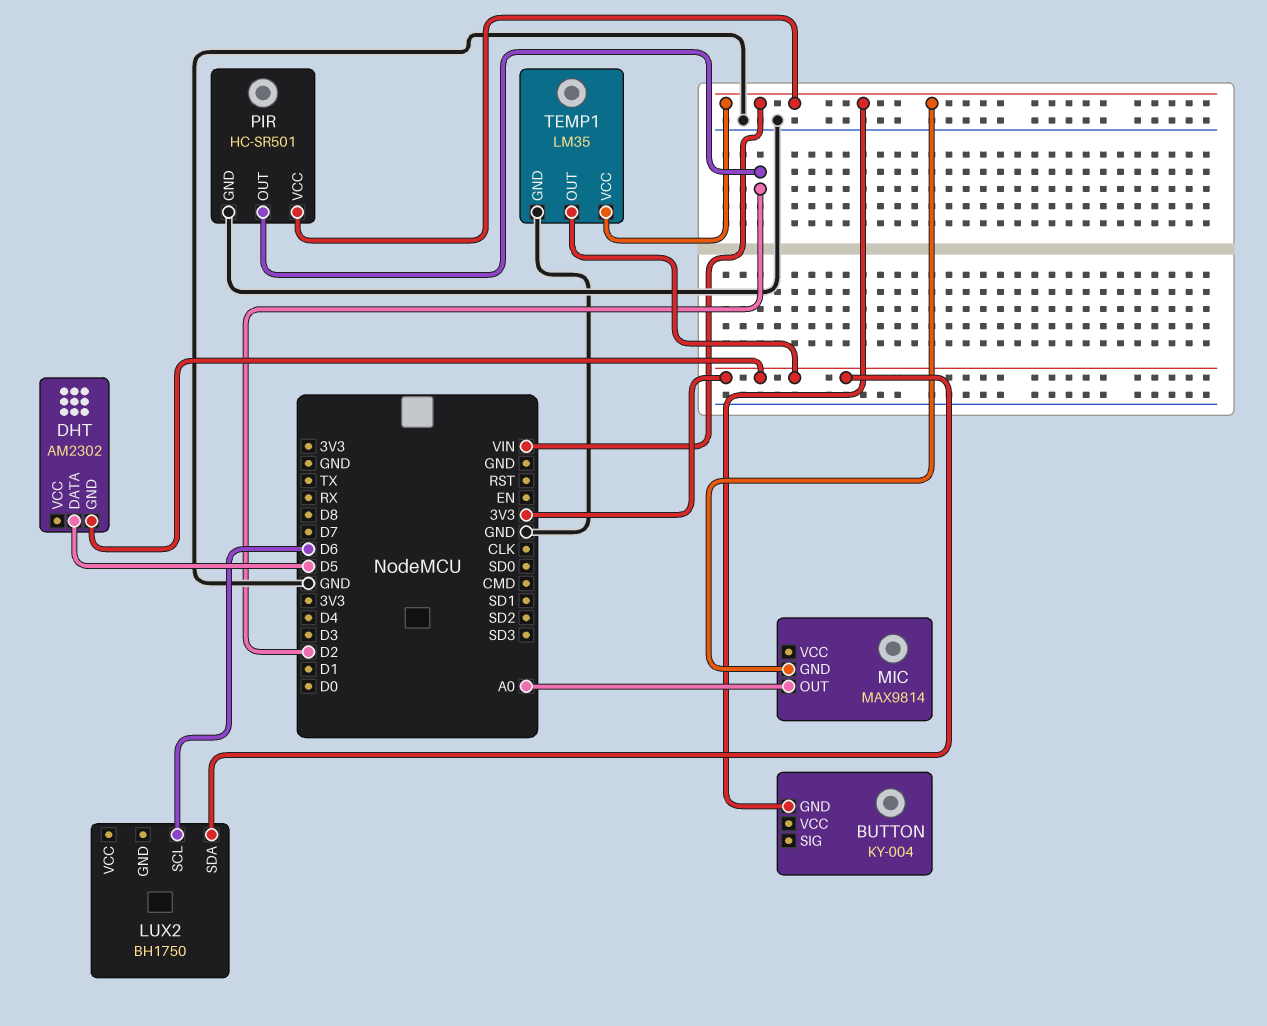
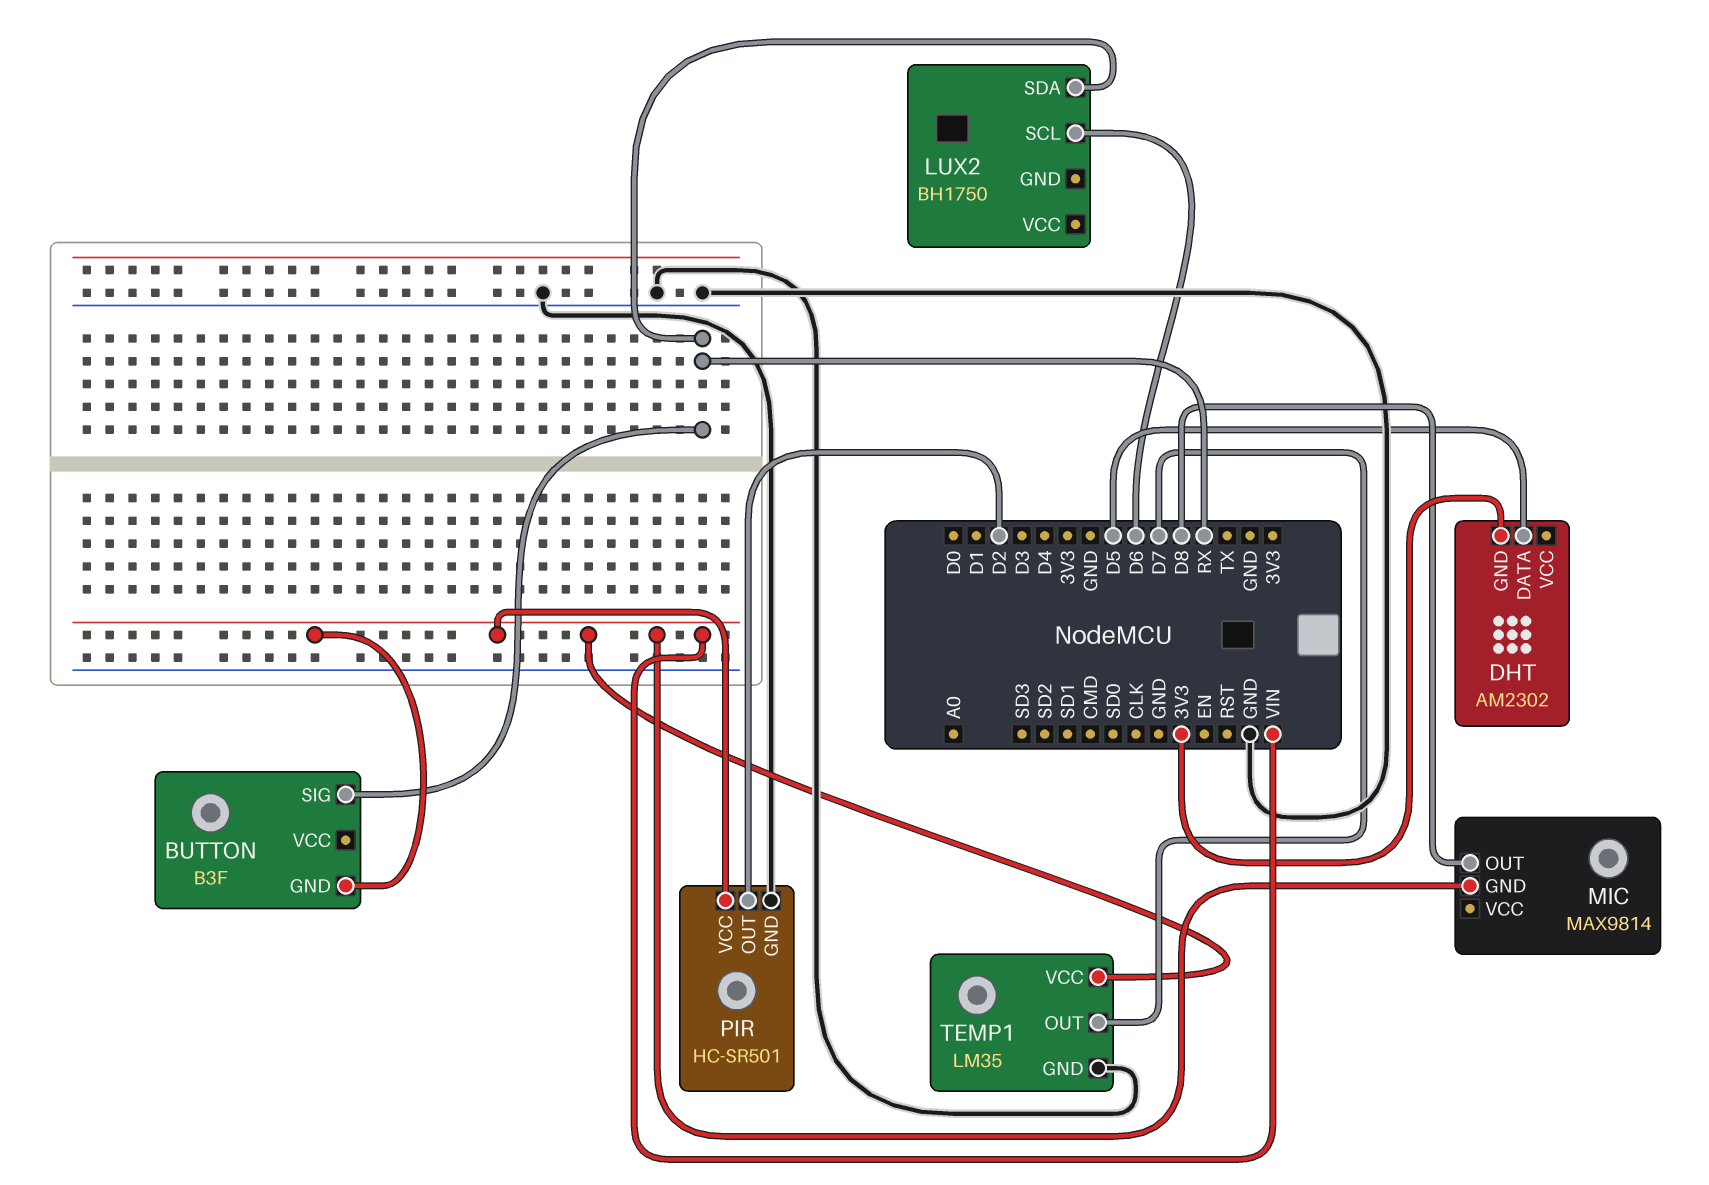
BUTTON: KY-004 -> B3F
BUTTON pin SIG: none -> RX
LUX2 pin SDA: 3V3 -> RX
MIC pin OUT: A0 -> D8
TEMP1 pin OUT: 3V3 -> D7

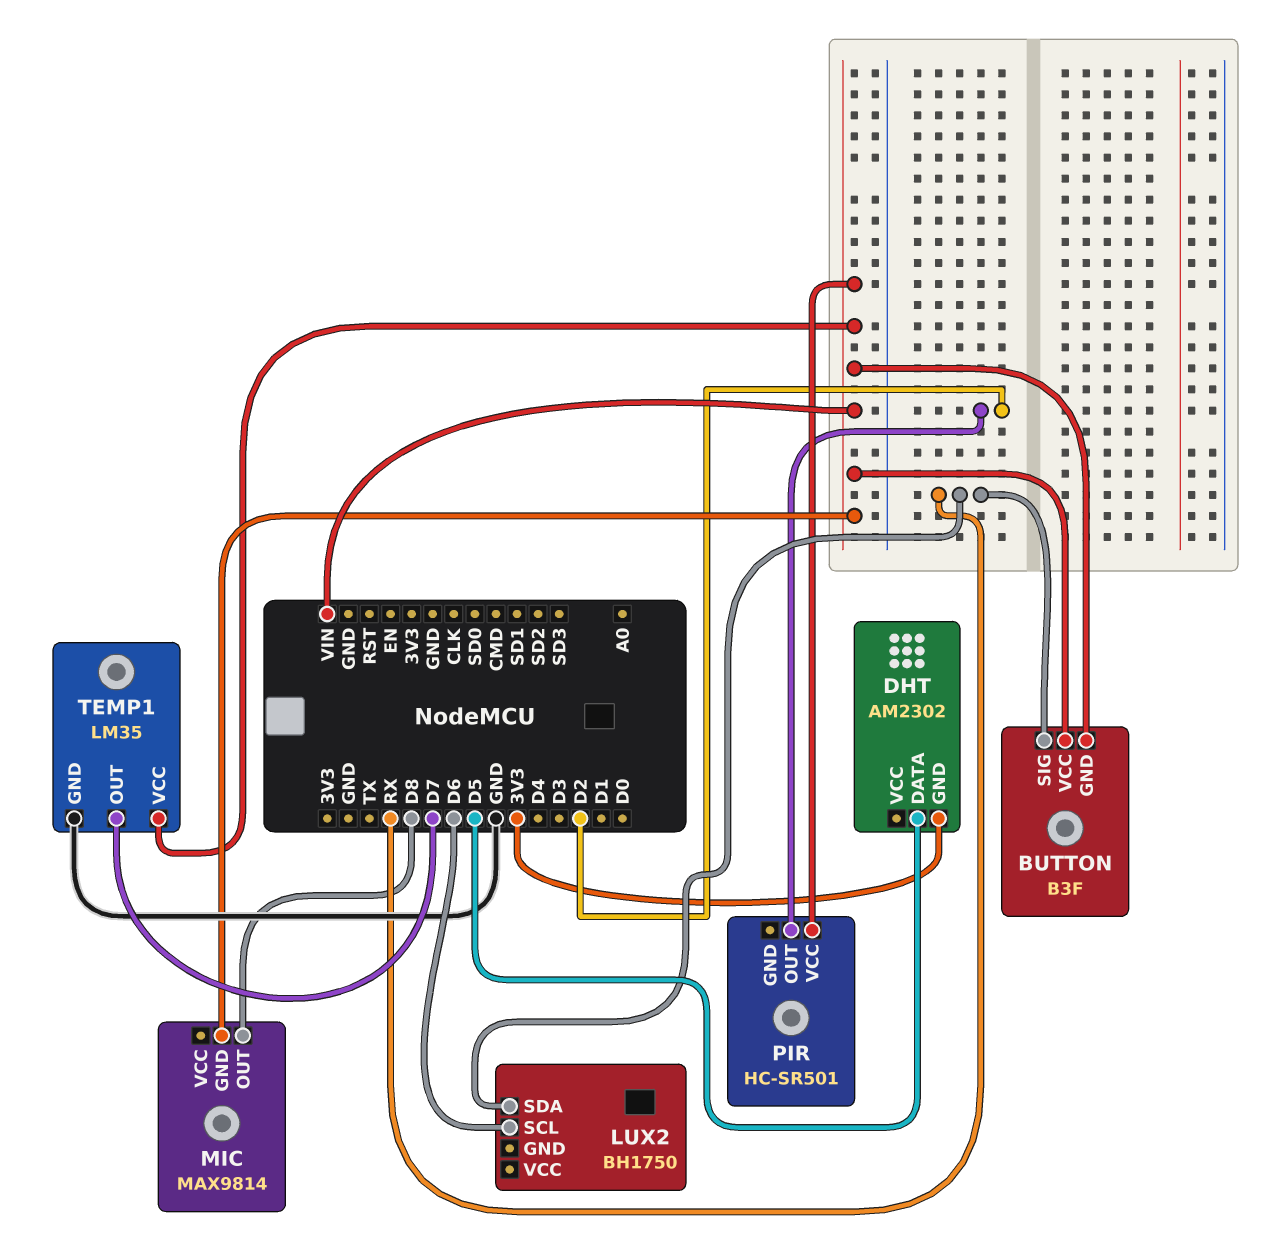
BUTTON pin VCC: none -> VIN
PIR pin GND: GND -> none

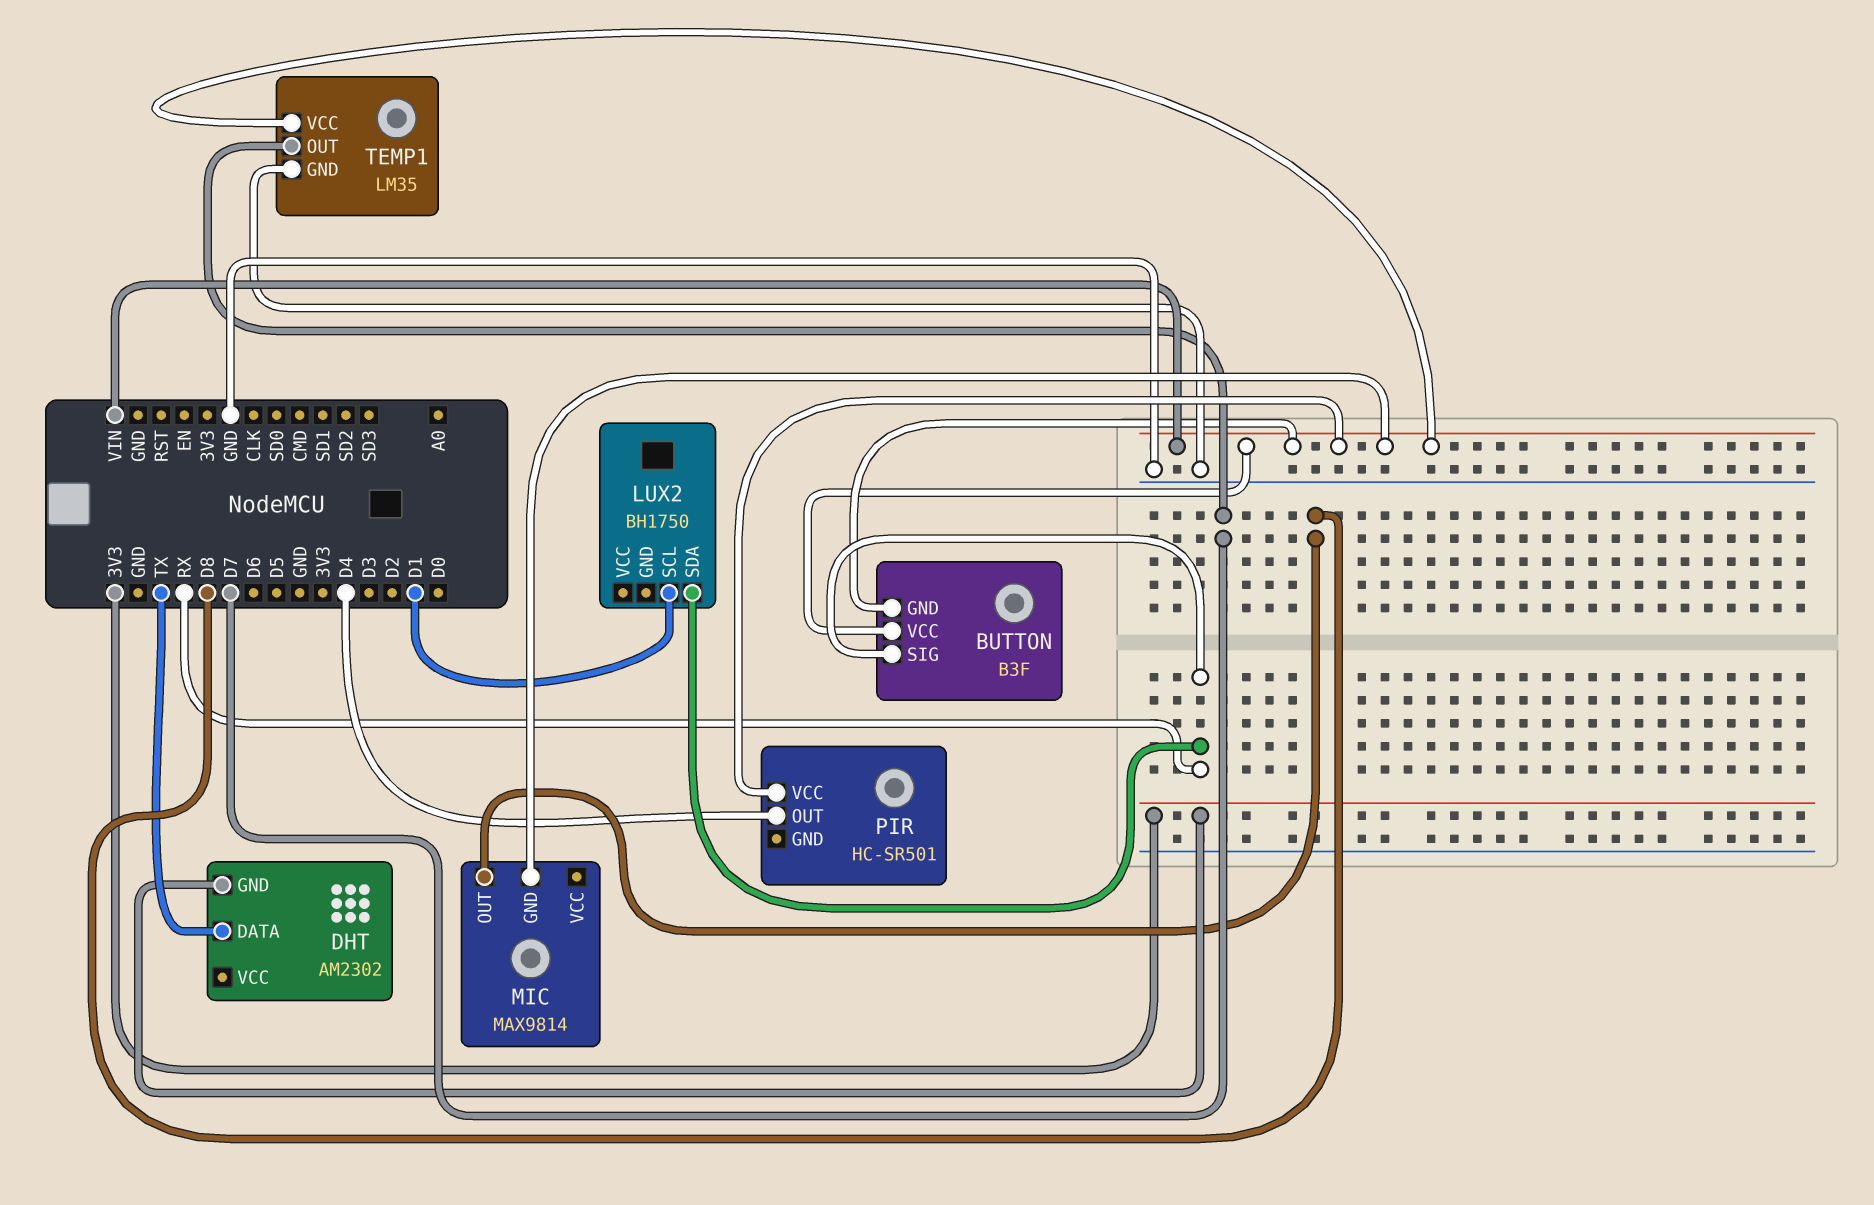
DHT pin DATA: D5 -> TX
LUX2 pin SCL: D6 -> D1
PIR pin OUT: D2 -> D4

